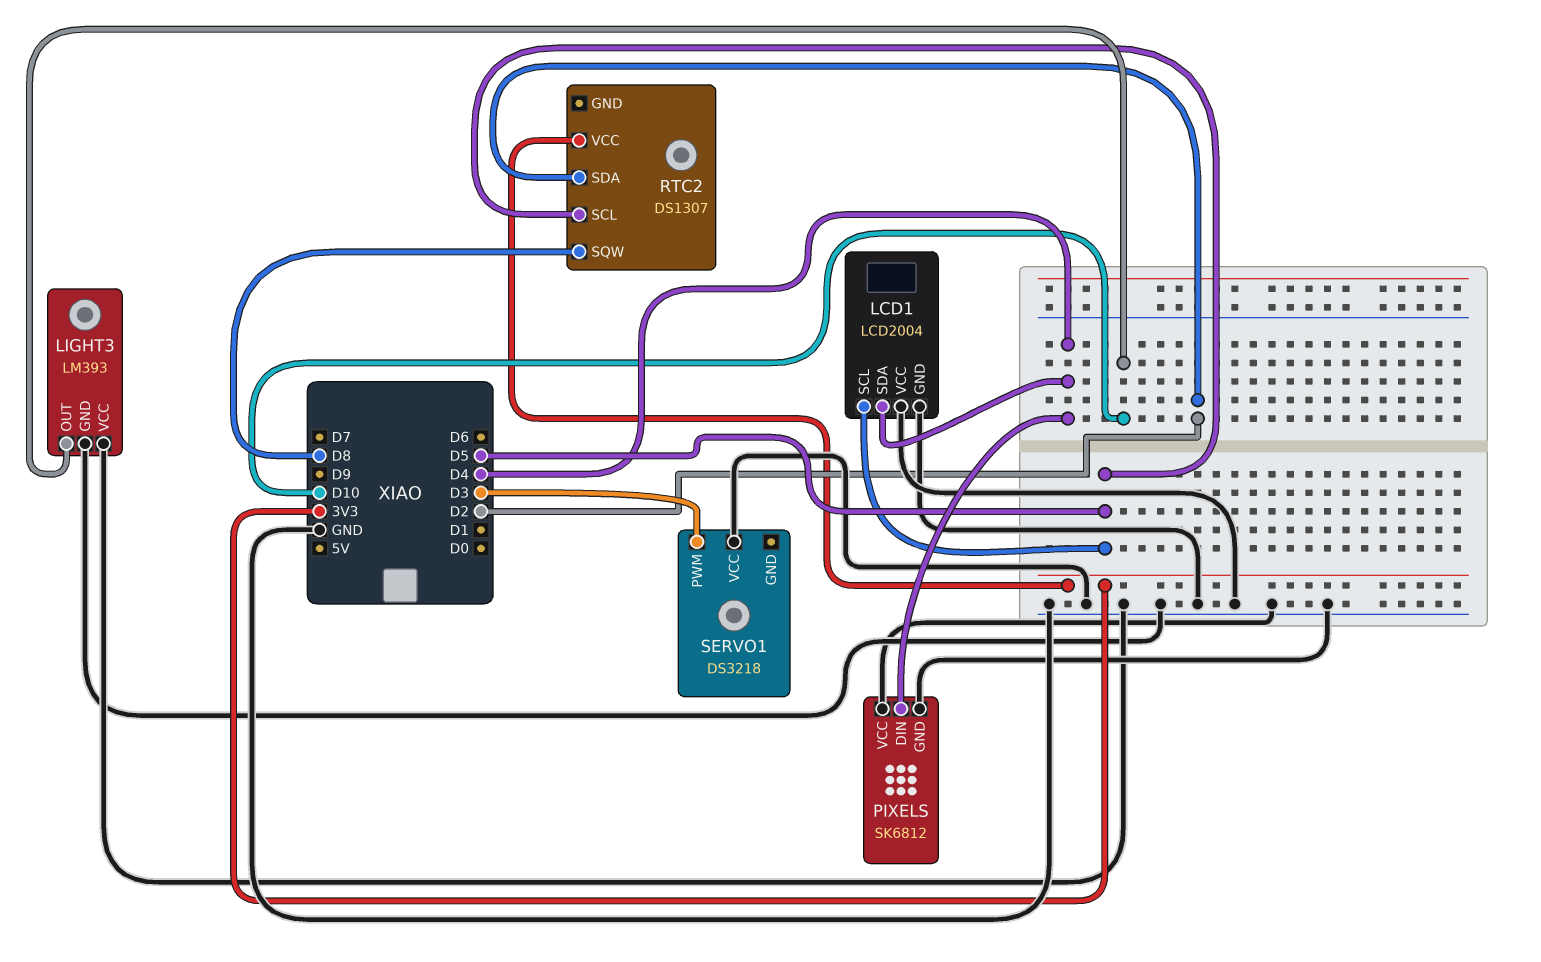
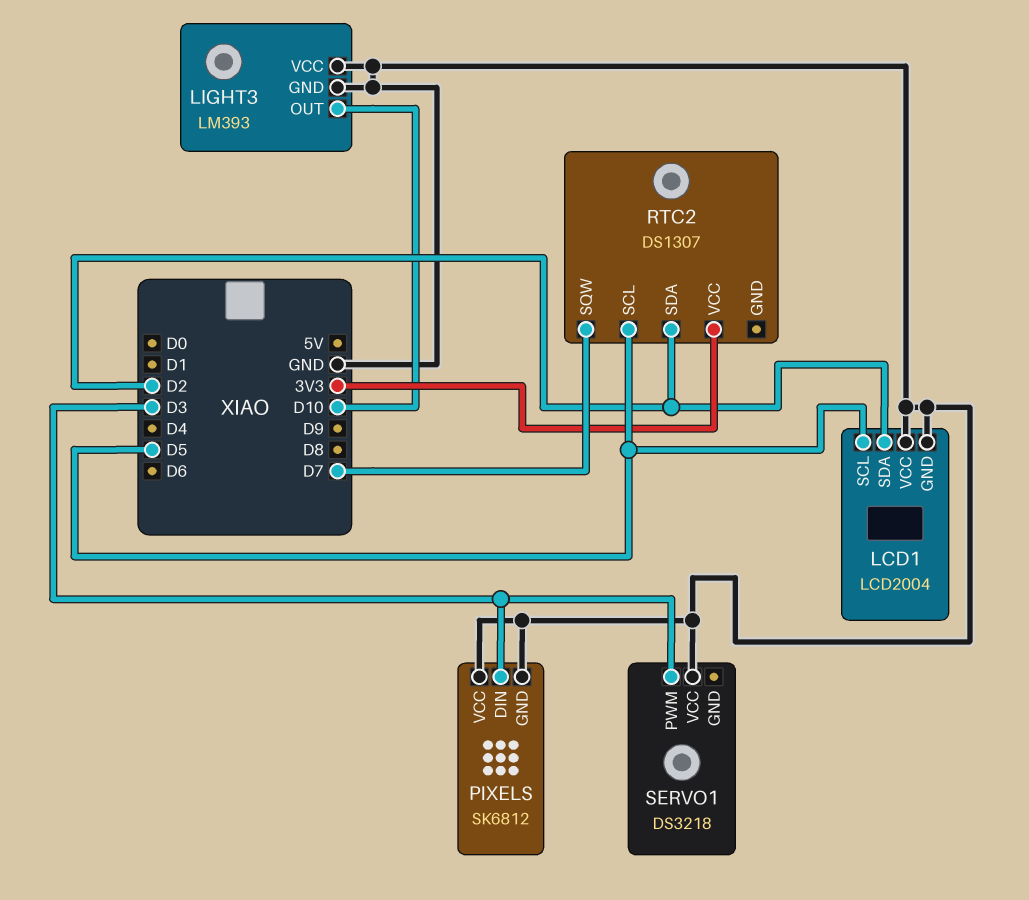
LCD1 pin SDA: D4 -> D2
PIXELS pin DIN: D4 -> D3
RTC2 pin SQW: D8 -> D7

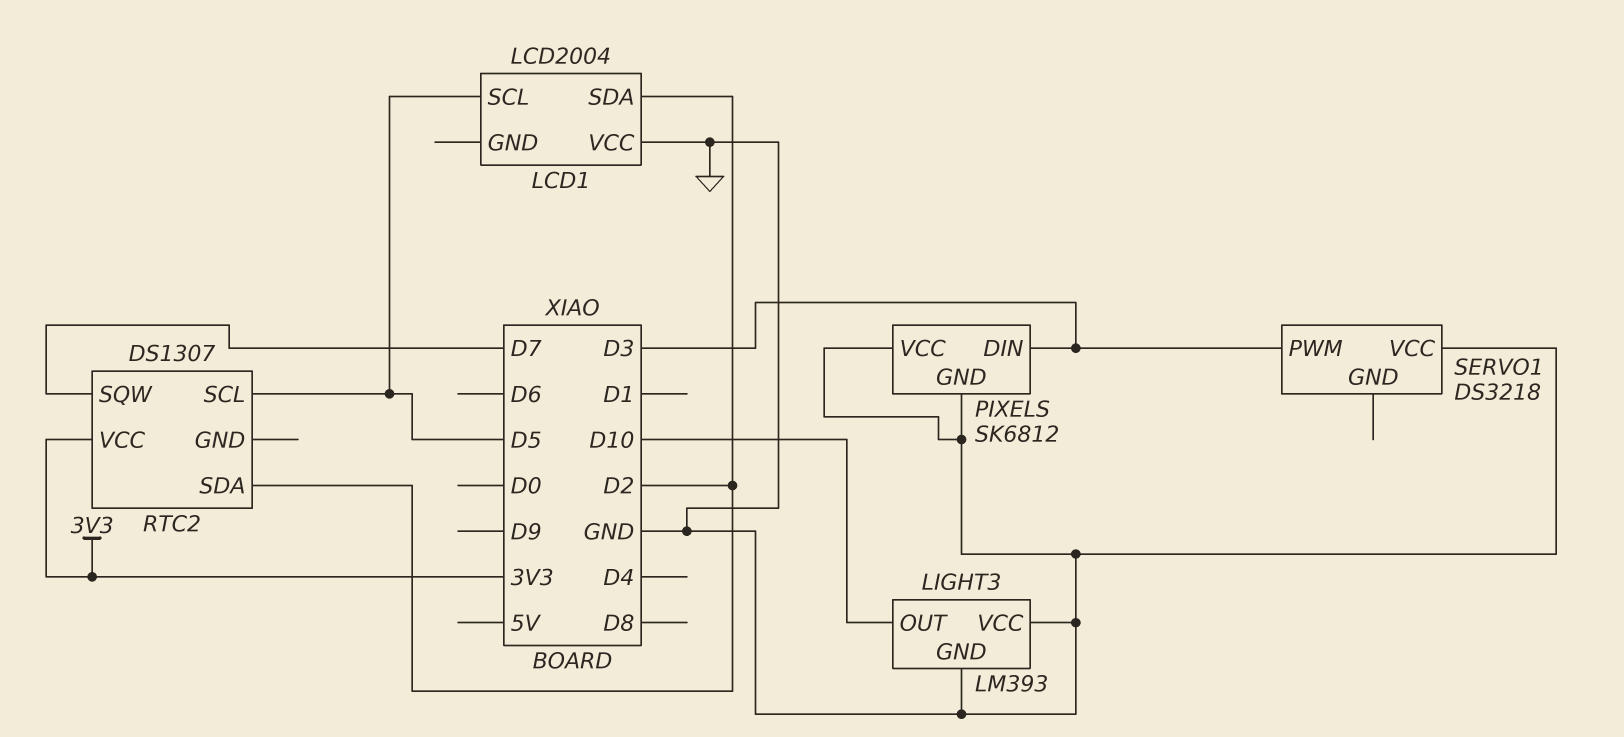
LCD1 pin GND: GND -> none

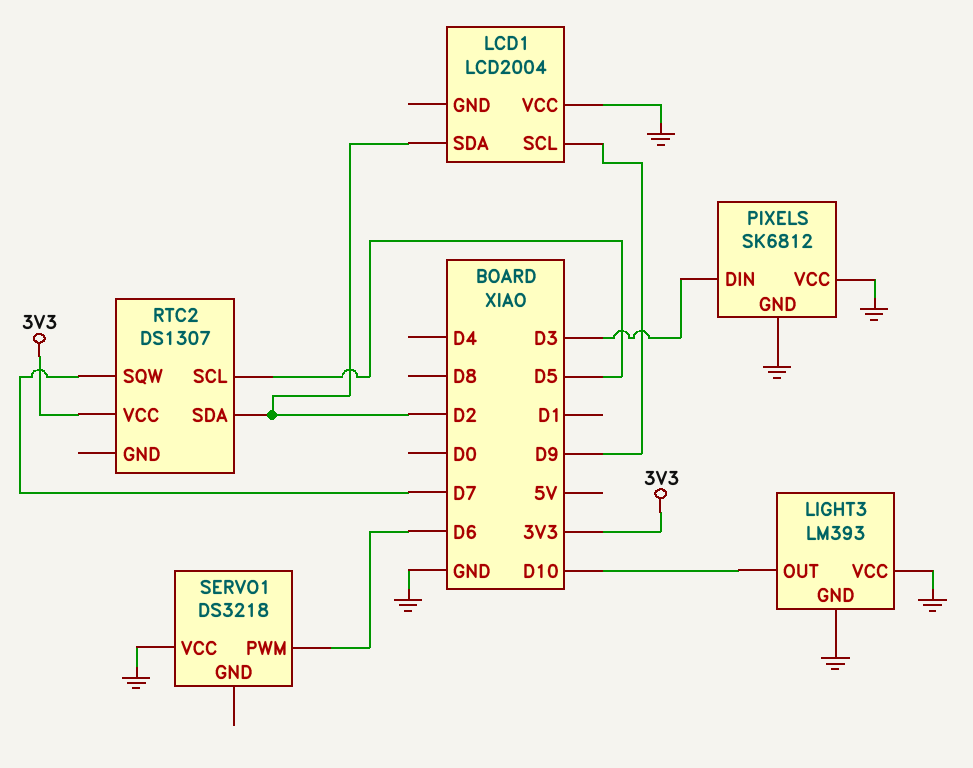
LCD1 pin SCL: D5 -> D9
SERVO1 pin PWM: D3 -> D6

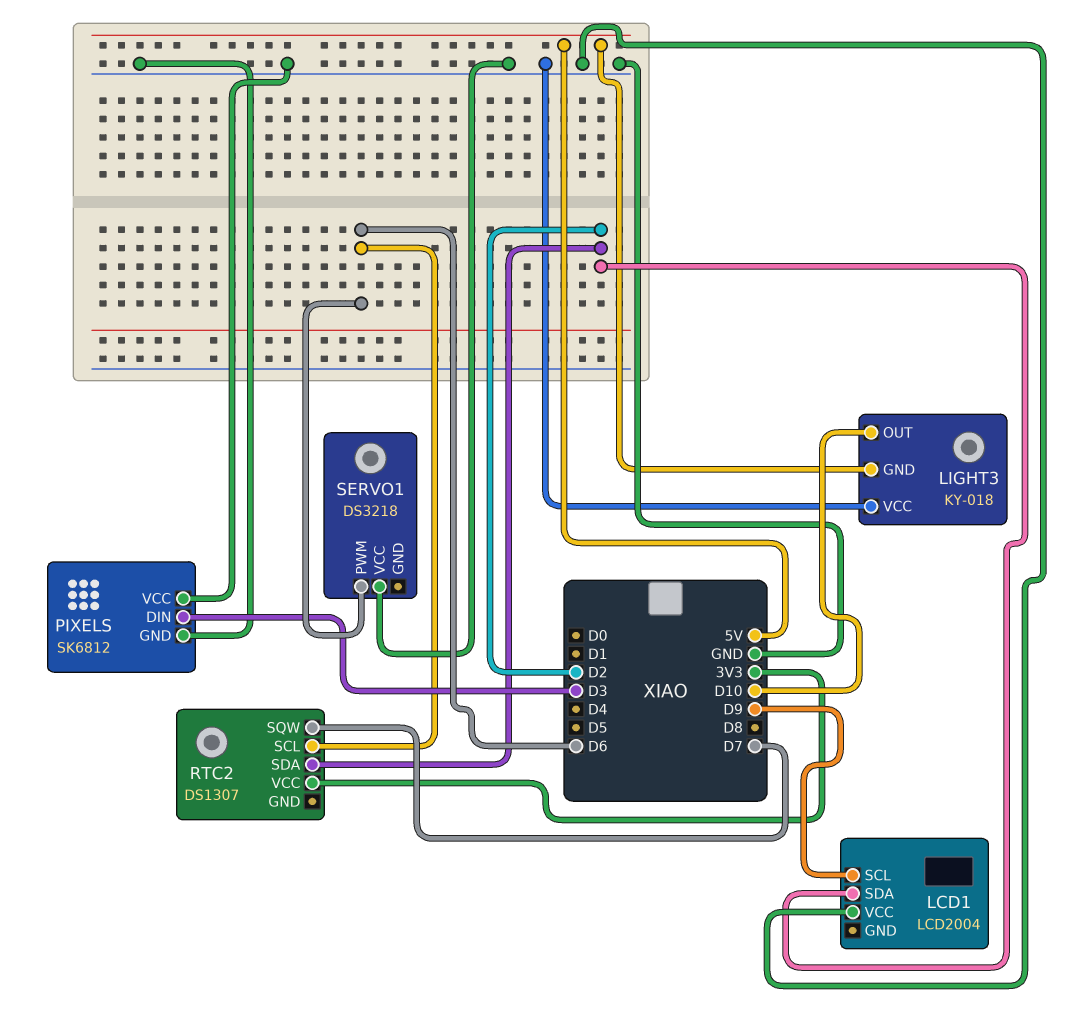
LIGHT3: LM393 -> KY-018
LIGHT3 pin GND: GND -> 5V
RTC2 pin SCL: D5 -> D6

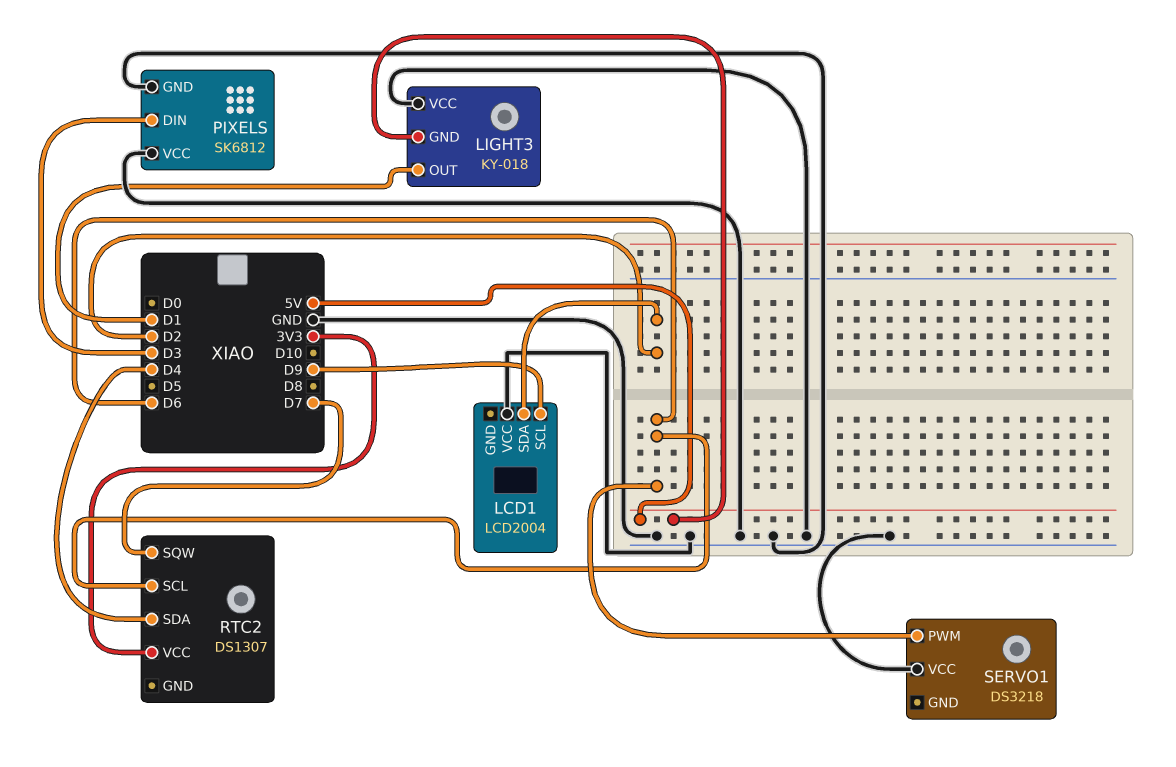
LIGHT3 pin OUT: D10 -> D1
RTC2 pin SDA: D2 -> D4

